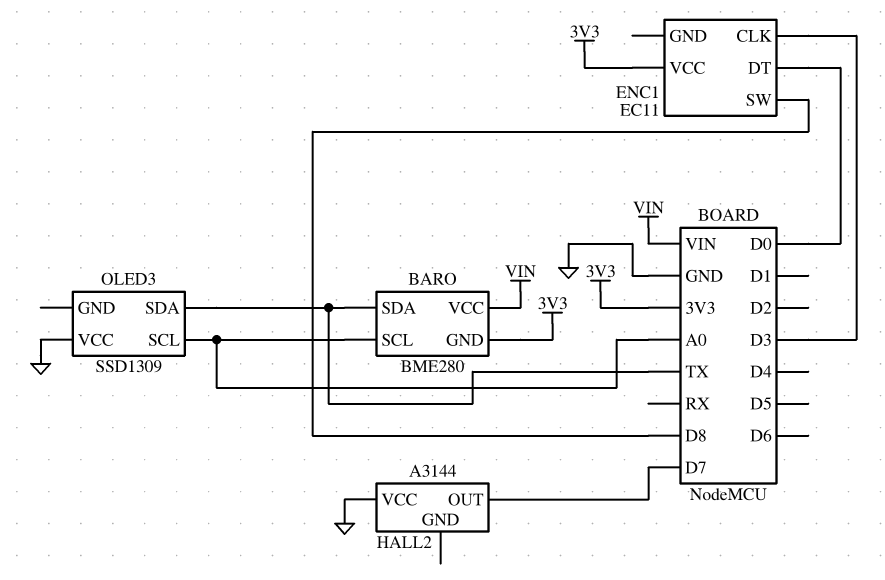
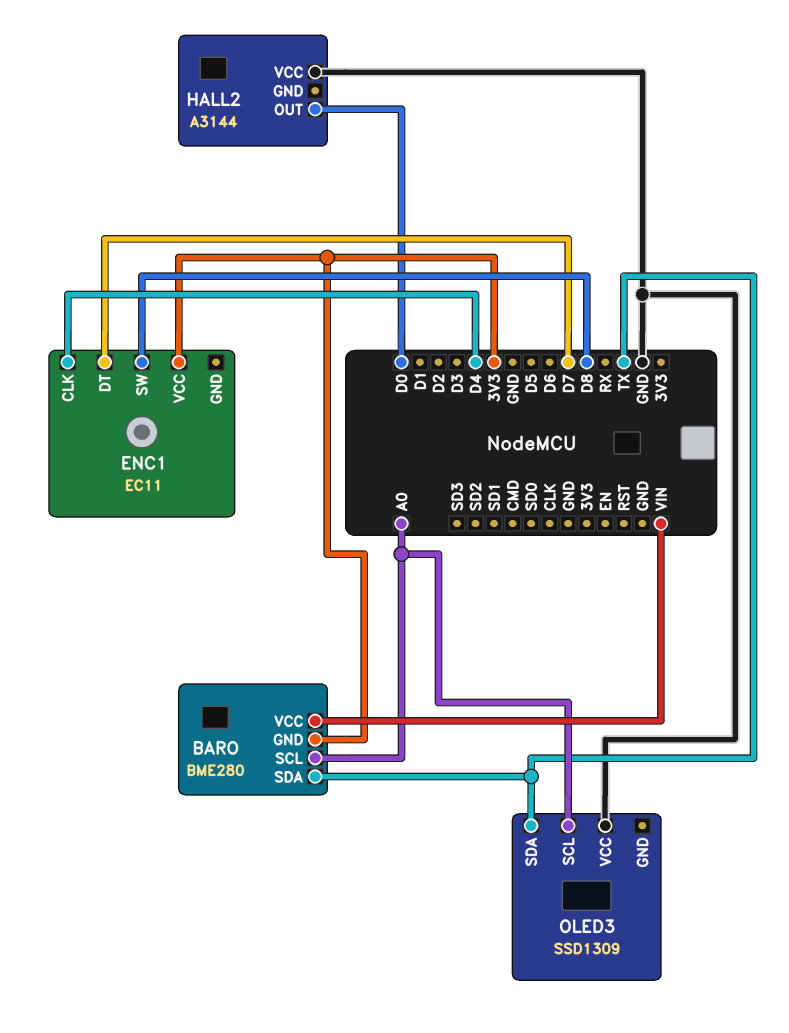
ENC1 pin CLK: D3 -> D4
ENC1 pin DT: D0 -> D7
HALL2 pin OUT: D7 -> D0

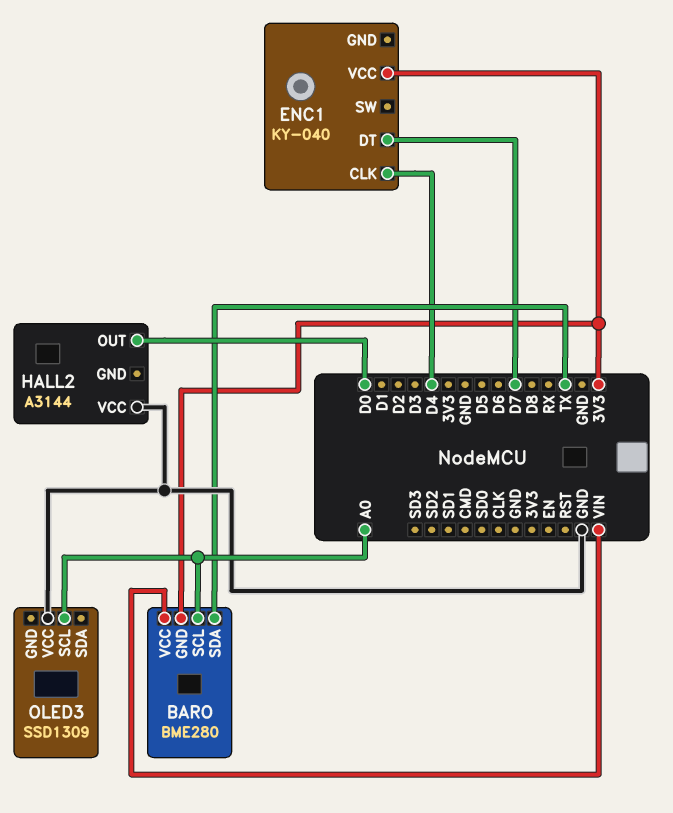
ENC1: EC11 -> KY-040
ENC1 pin SW: D8 -> none
OLED3 pin SDA: TX -> none

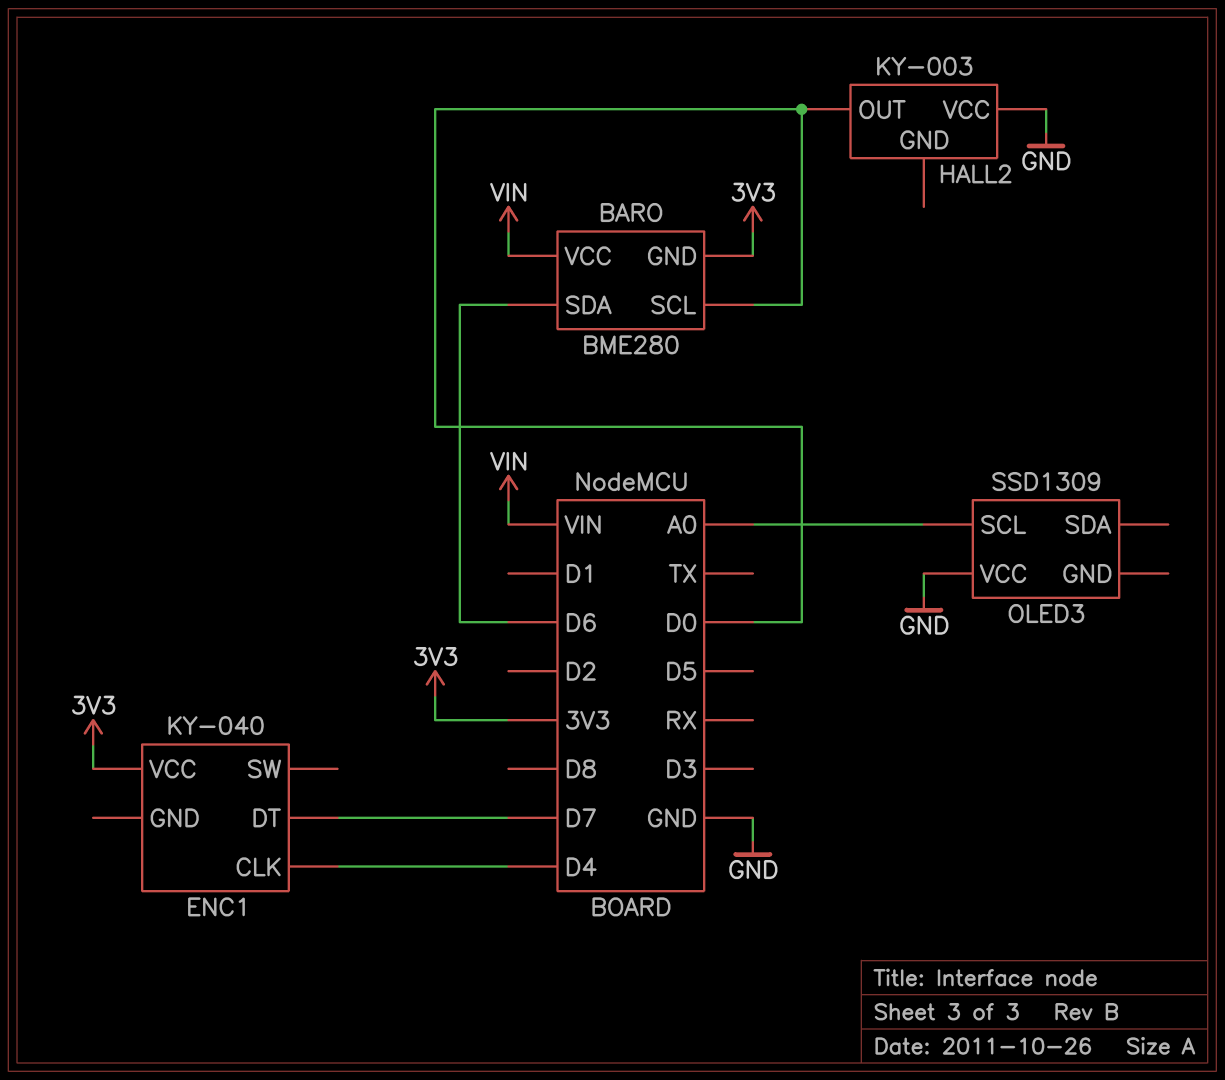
BARO pin SCL: A0 -> D0
BARO pin SDA: TX -> D6
HALL2: A3144 -> KY-003

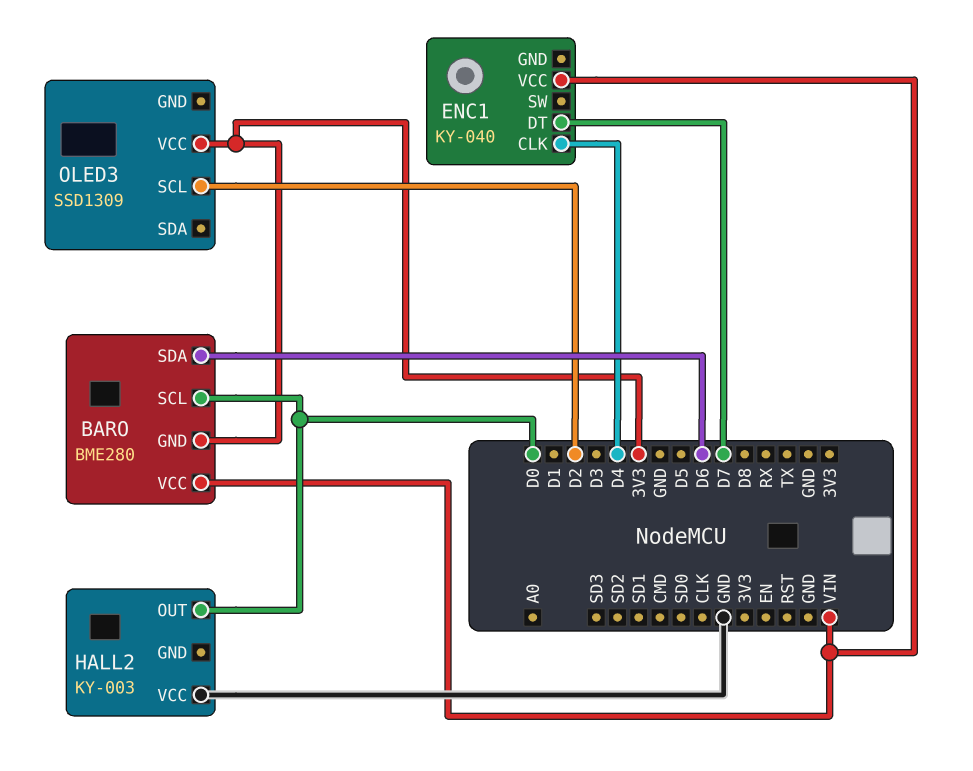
ENC1 pin VCC: 3V3 -> VIN
OLED3 pin SCL: A0 -> D2
OLED3 pin VCC: GND -> 3V3

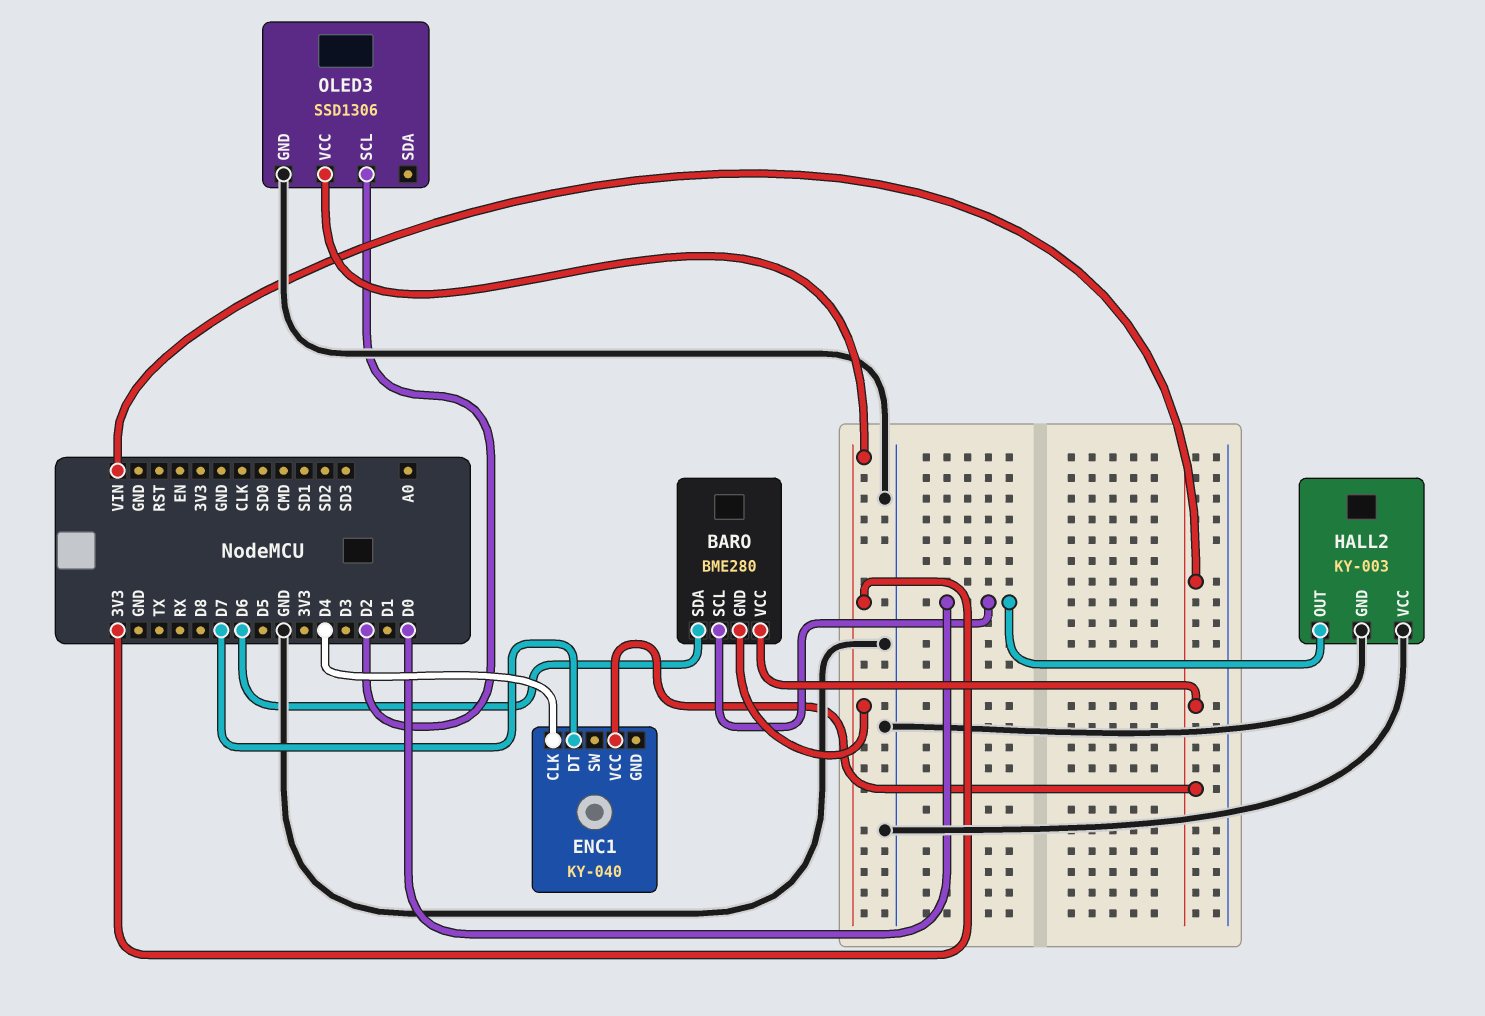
HALL2 pin GND: none -> GND
OLED3: SSD1309 -> SSD1306
OLED3 pin GND: none -> GND

